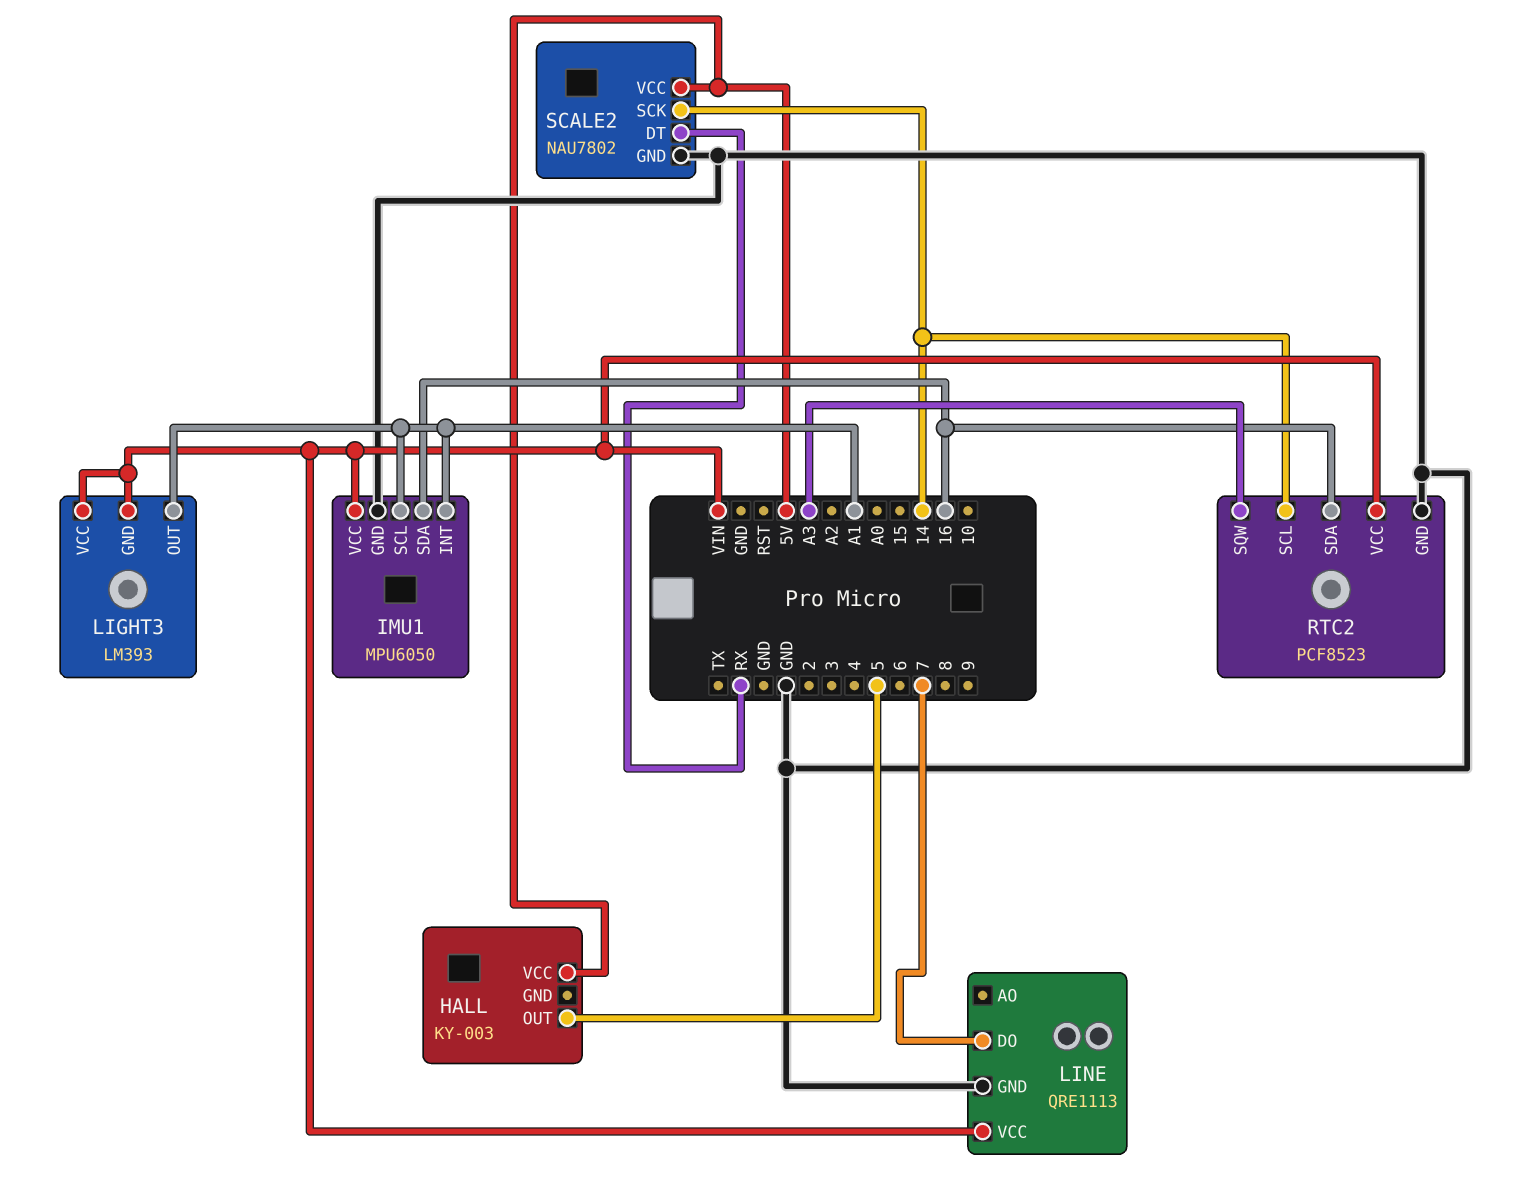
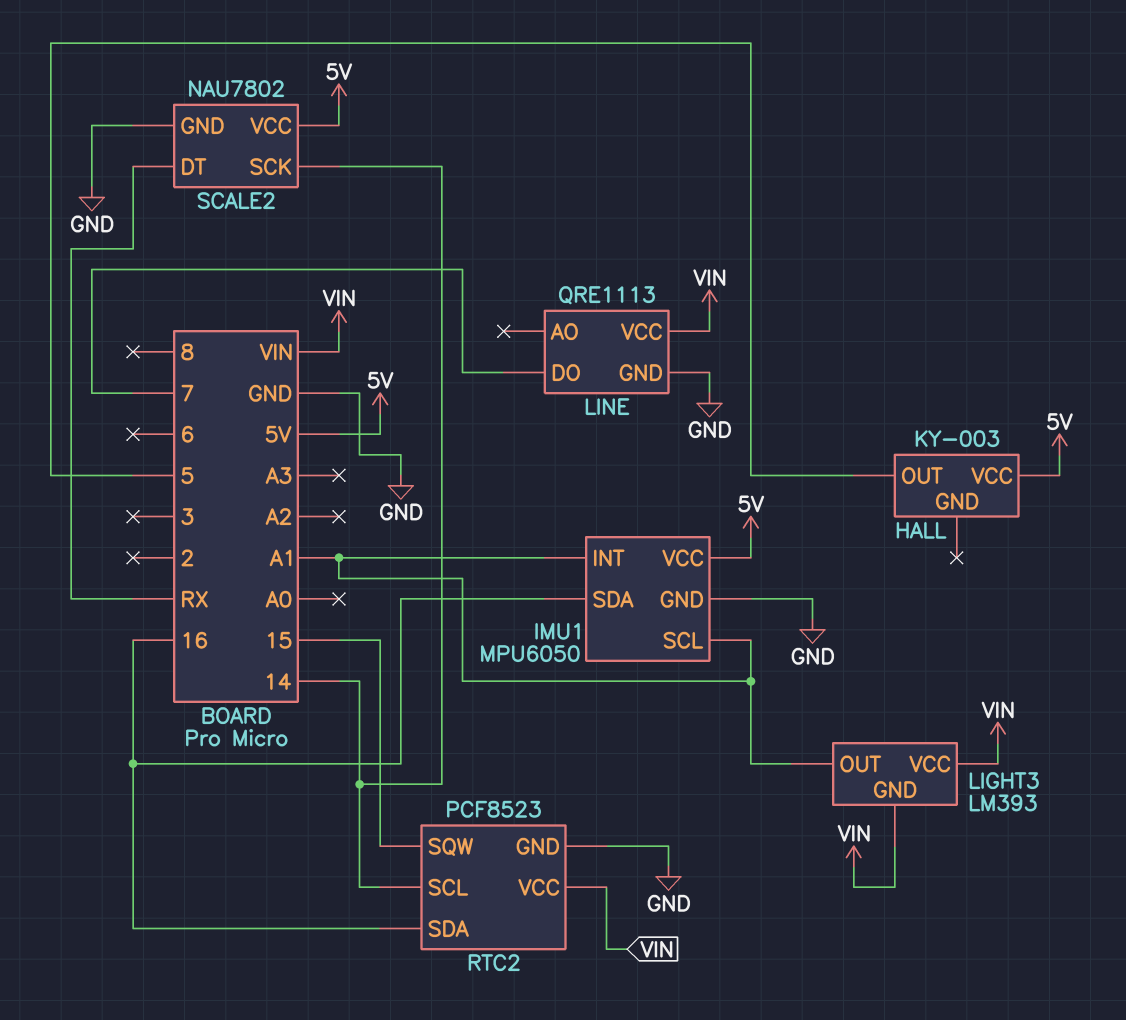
IMU1 pin VCC: VIN -> 5V
RTC2 pin SQW: A3 -> 15

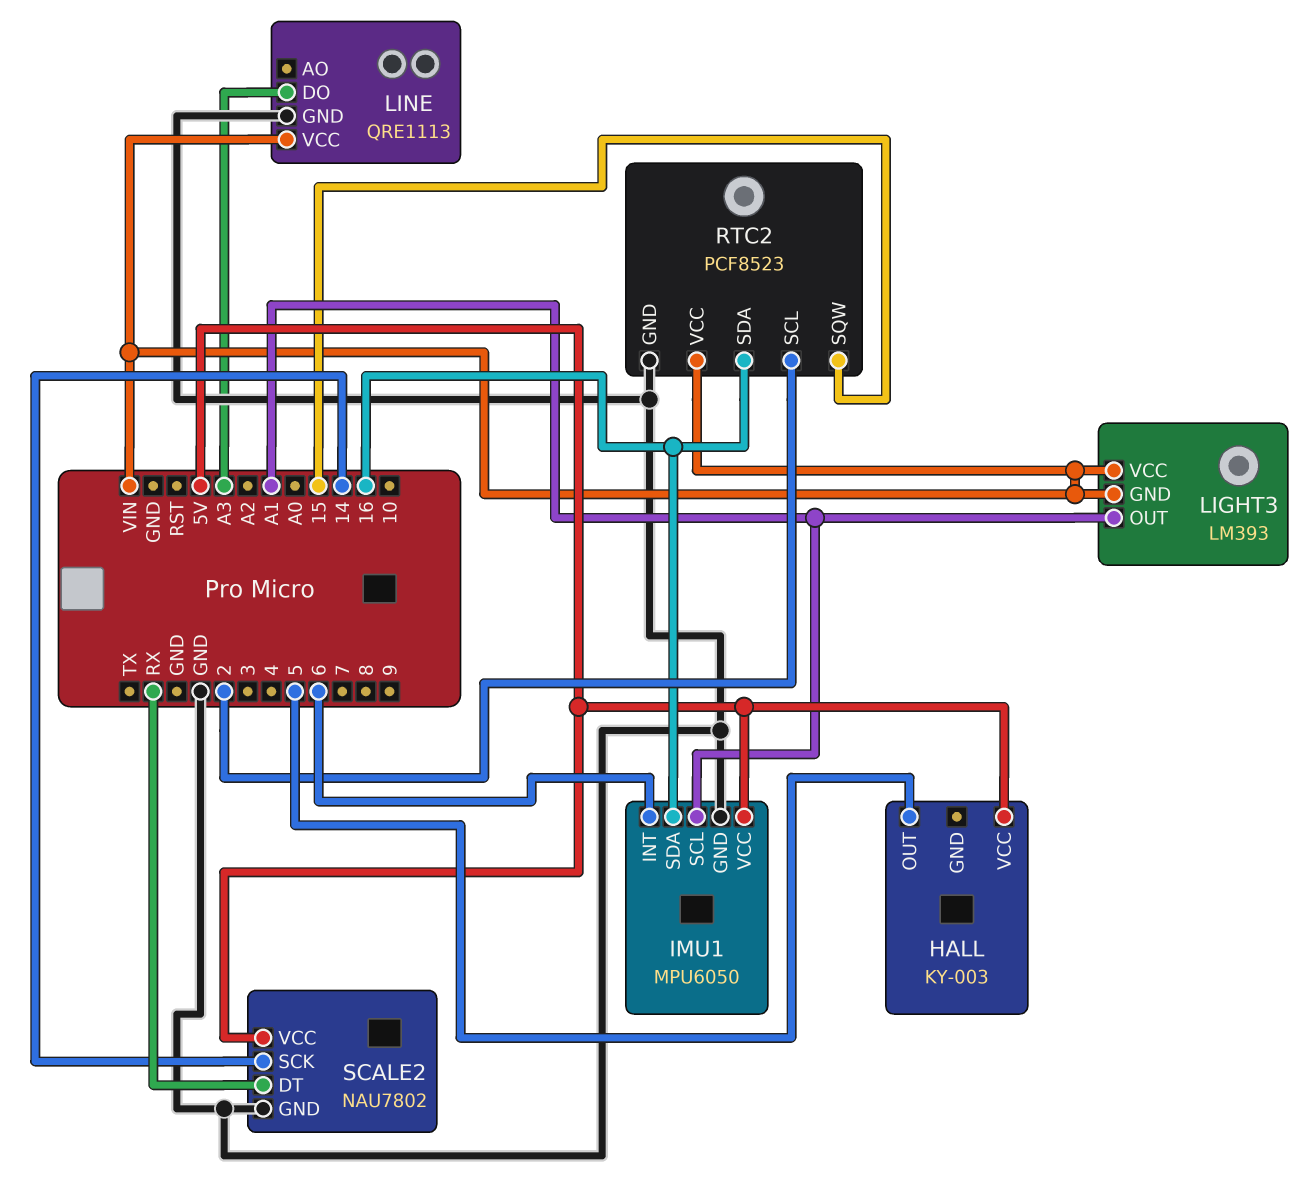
IMU1 pin INT: A1 -> 6
LINE pin DO: 7 -> A3
RTC2 pin SCL: 14 -> 2

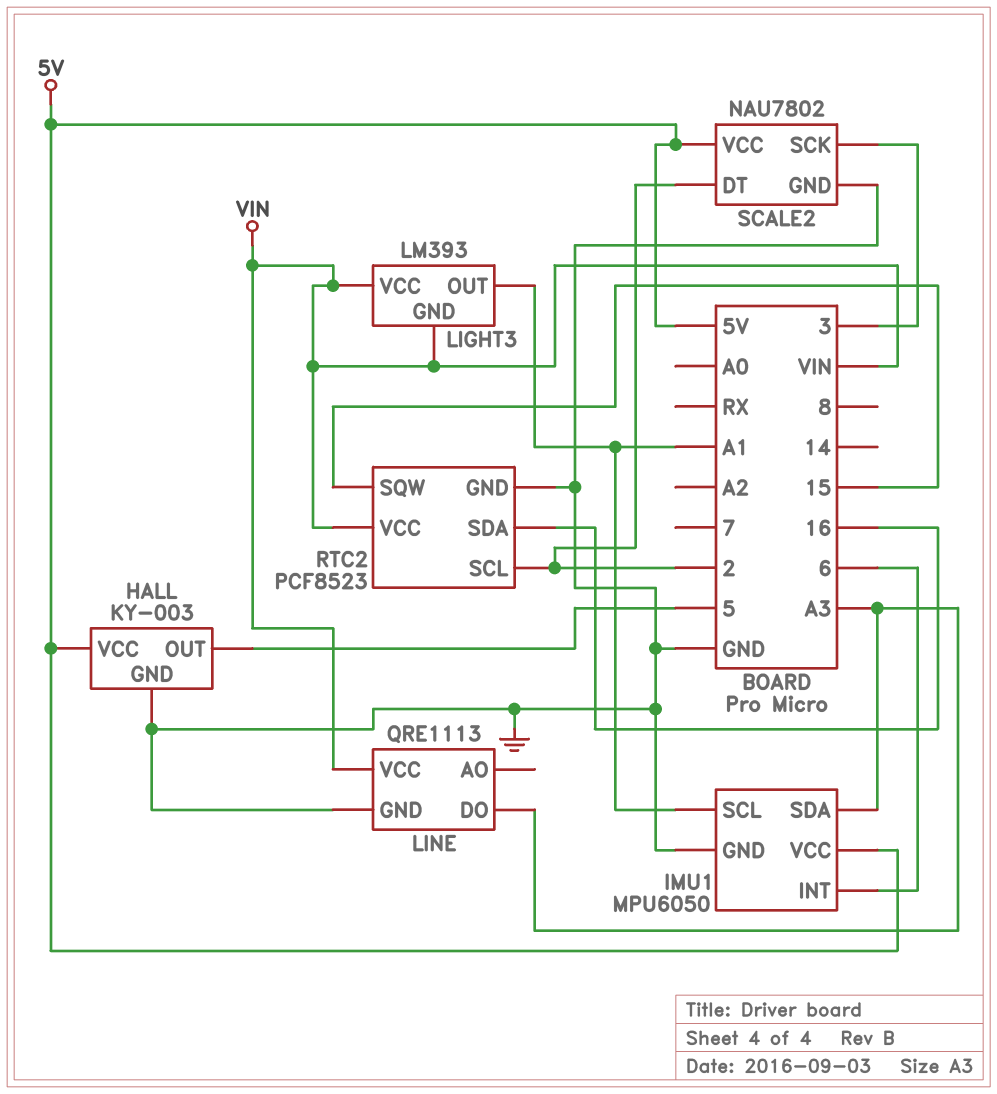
HALL pin GND: none -> GND
IMU1 pin SDA: 16 -> A3
SCALE2 pin DT: RX -> 2
SCALE2 pin SCK: 14 -> 3

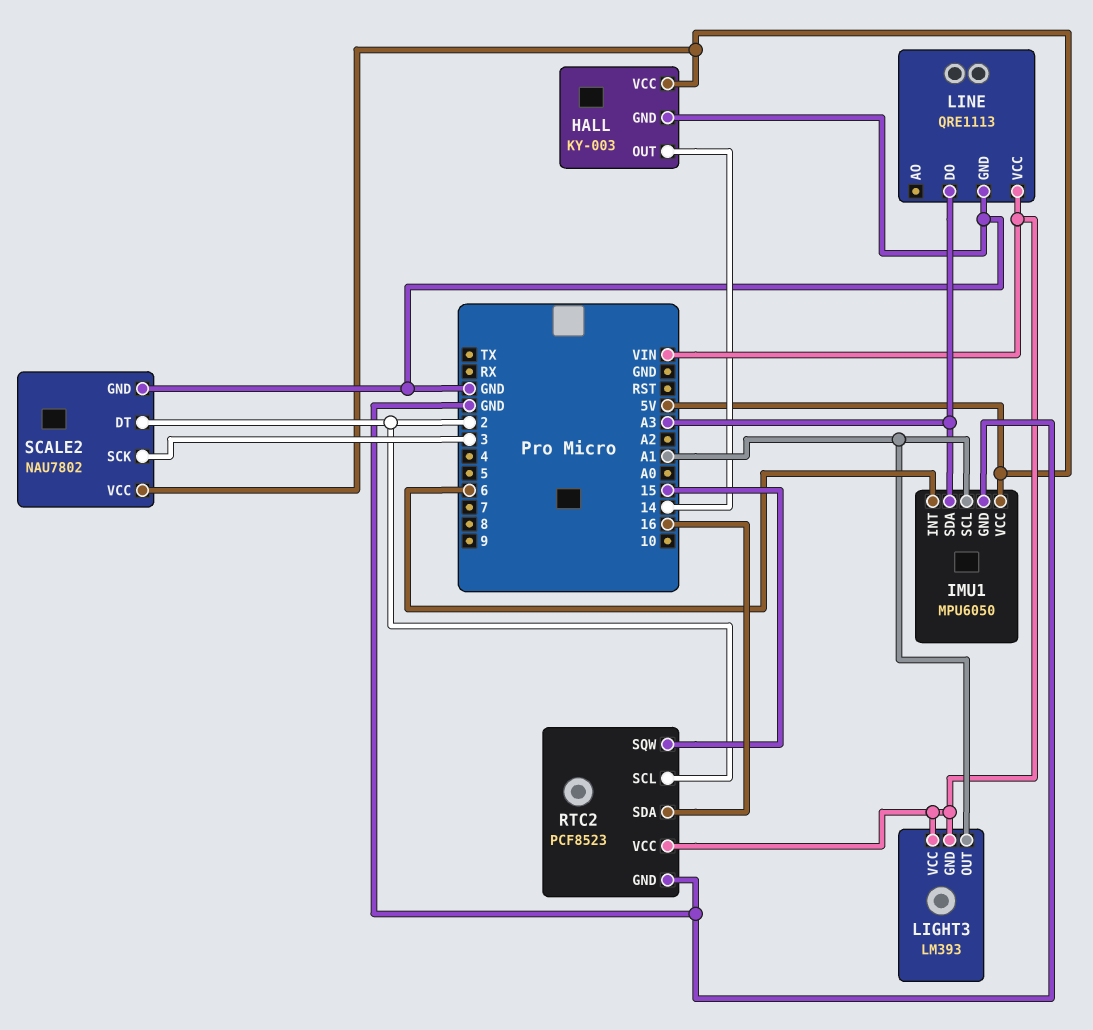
HALL pin OUT: 5 -> 14

